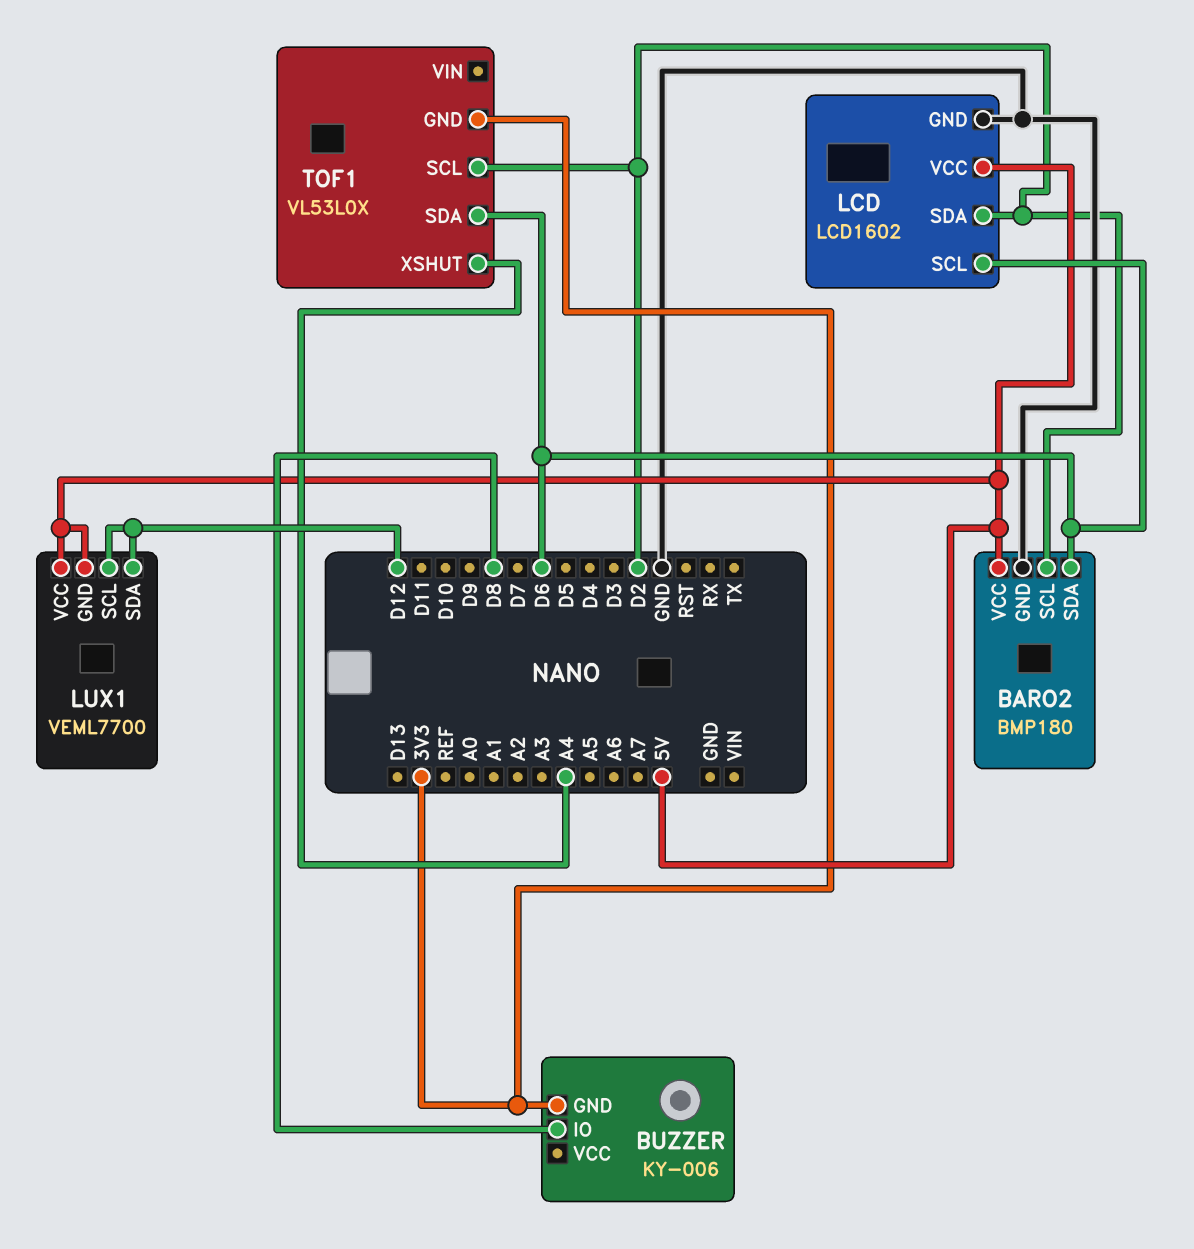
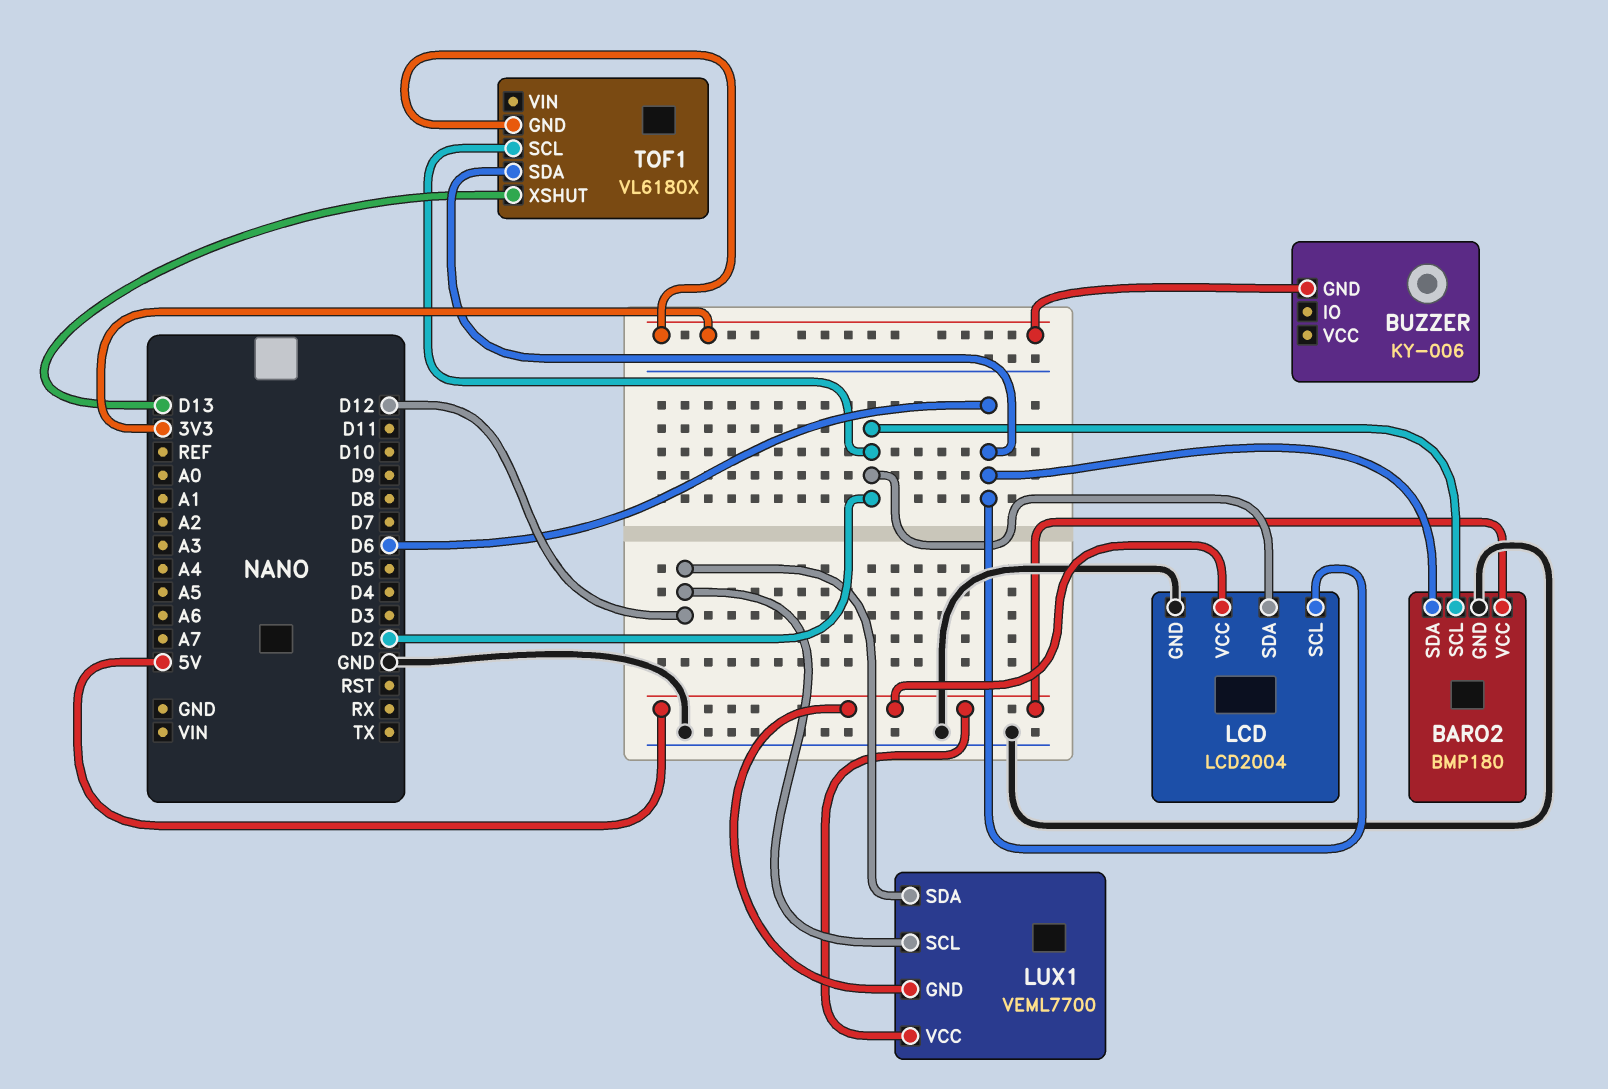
BUZZER pin IO: D8 -> none
LCD: LCD1602 -> LCD2004
TOF1: VL53L0X -> VL6180X
TOF1 pin XSHUT: A4 -> D13

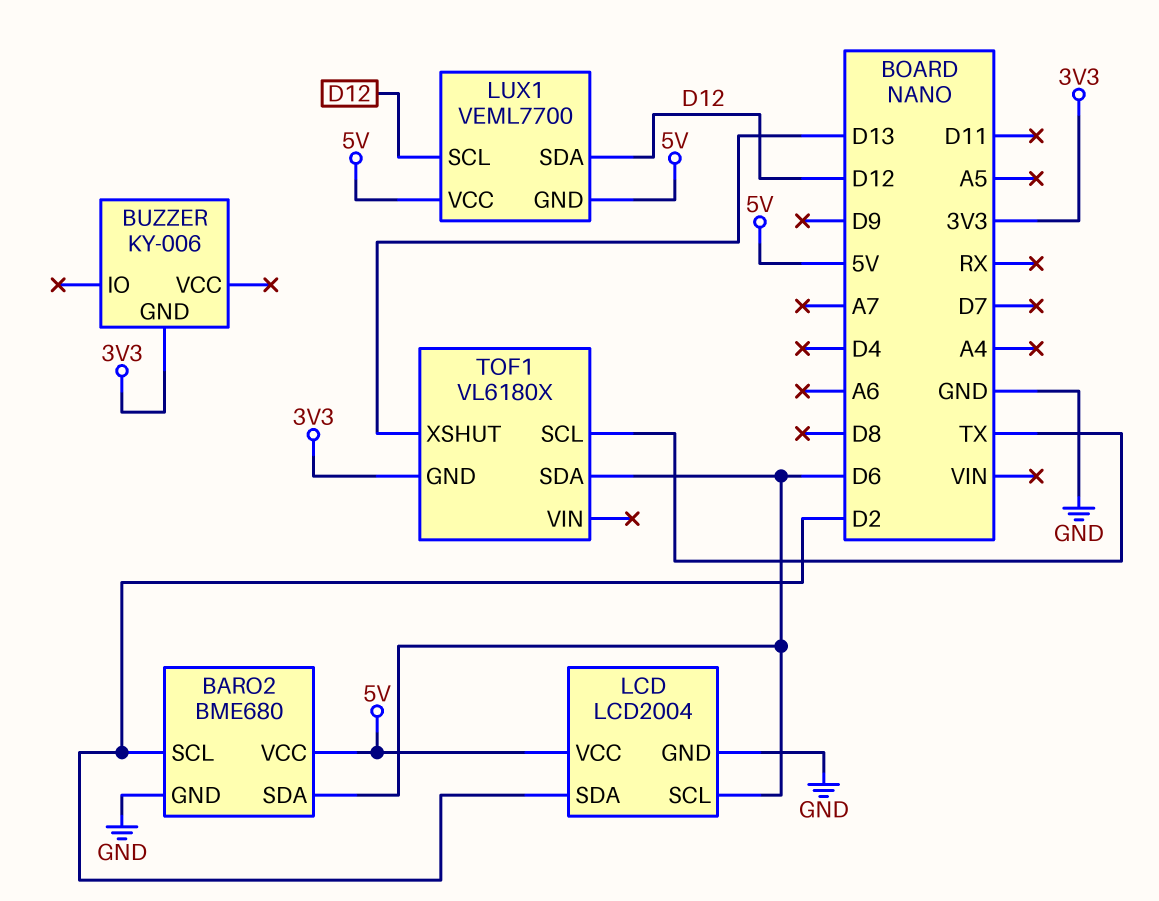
BARO2: BMP180 -> BME680
TOF1 pin SCL: D2 -> TX

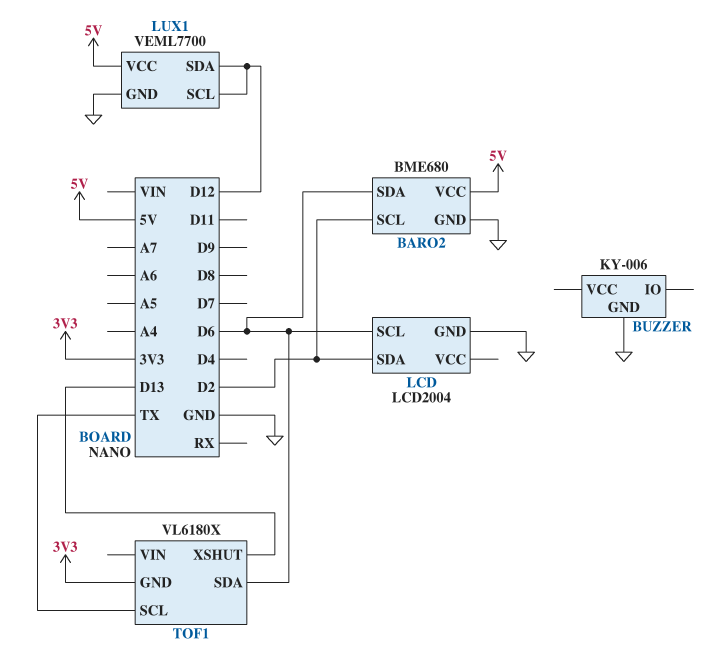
BUZZER pin GND: 3V3 -> GND
LCD pin VCC: 5V -> none
LUX1 pin GND: 5V -> GND

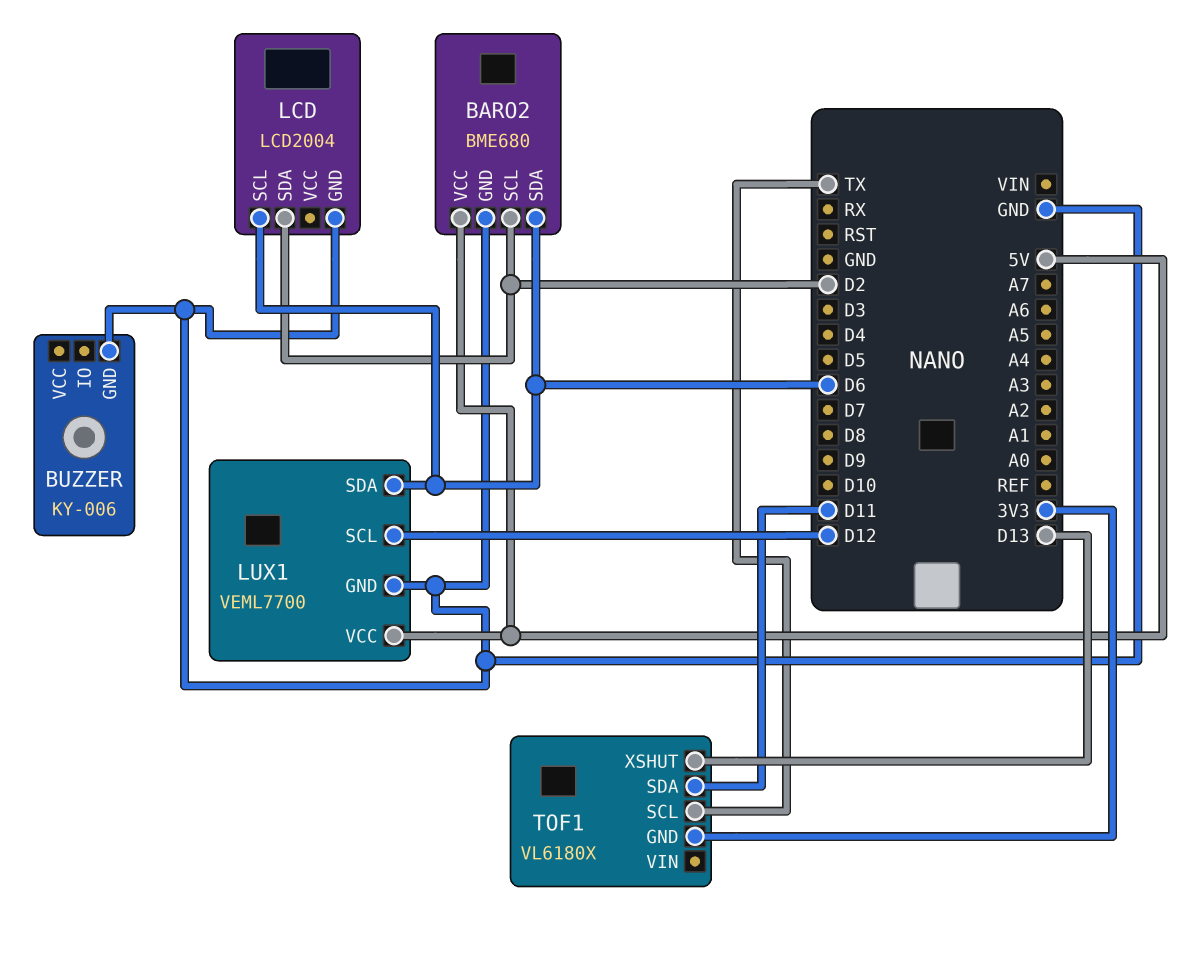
LUX1 pin SDA: D12 -> D6
TOF1 pin SDA: D6 -> D11

